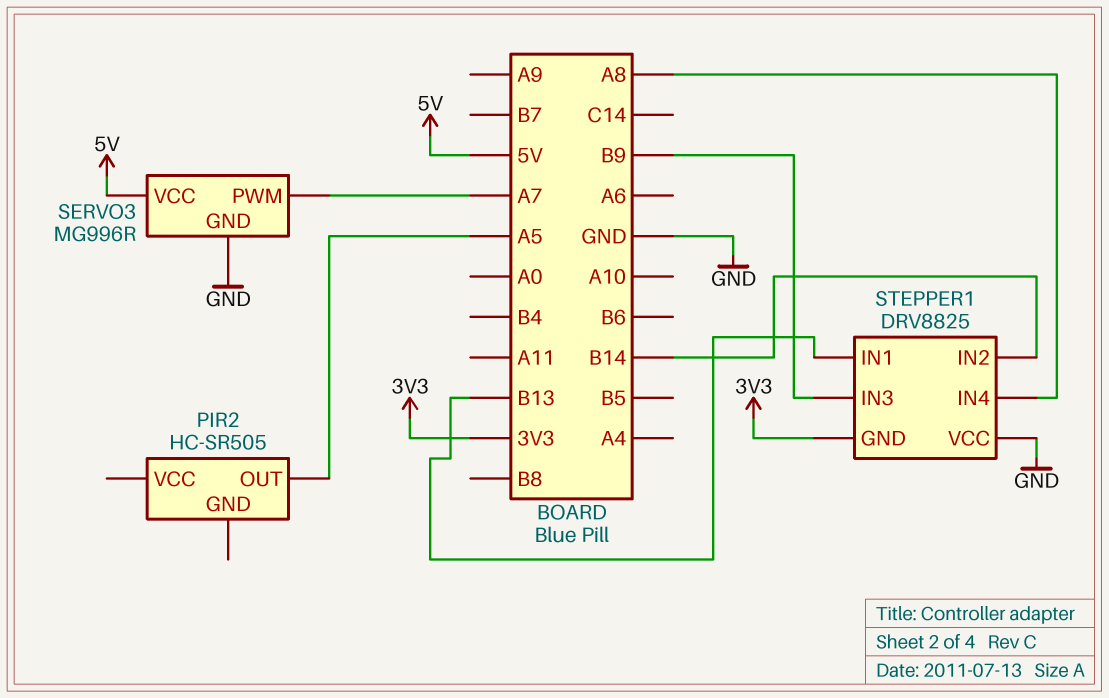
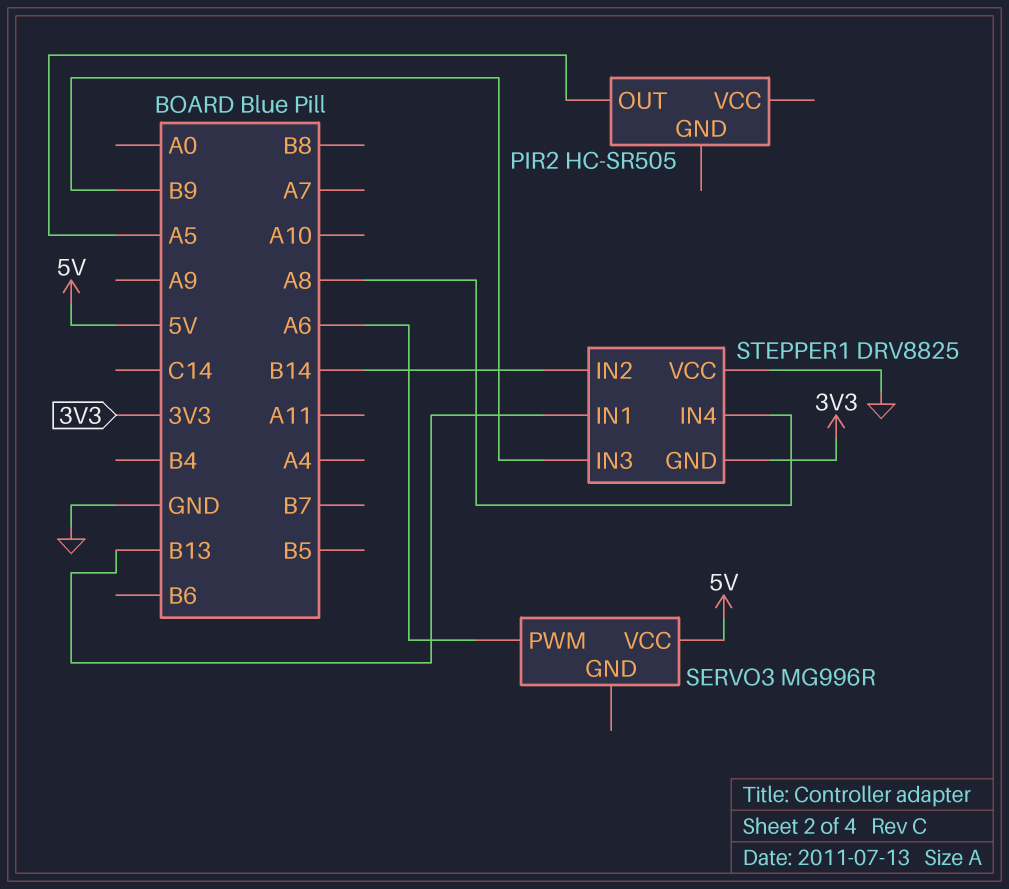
SERVO3 pin GND: GND -> none
SERVO3 pin PWM: A7 -> A6

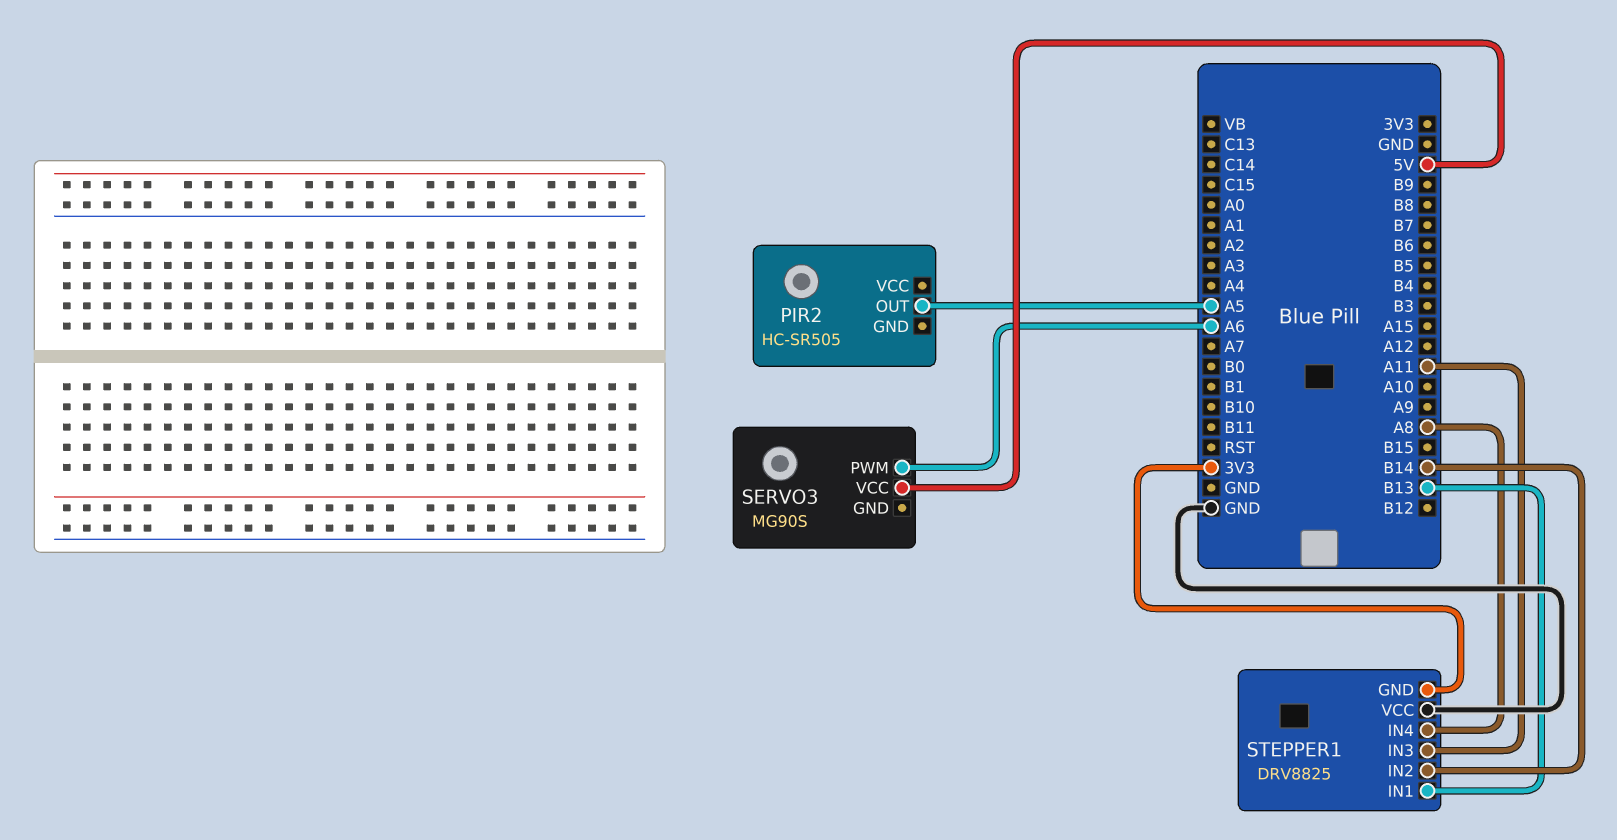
SERVO3: MG996R -> MG90S
STEPPER1 pin IN3: B9 -> A11

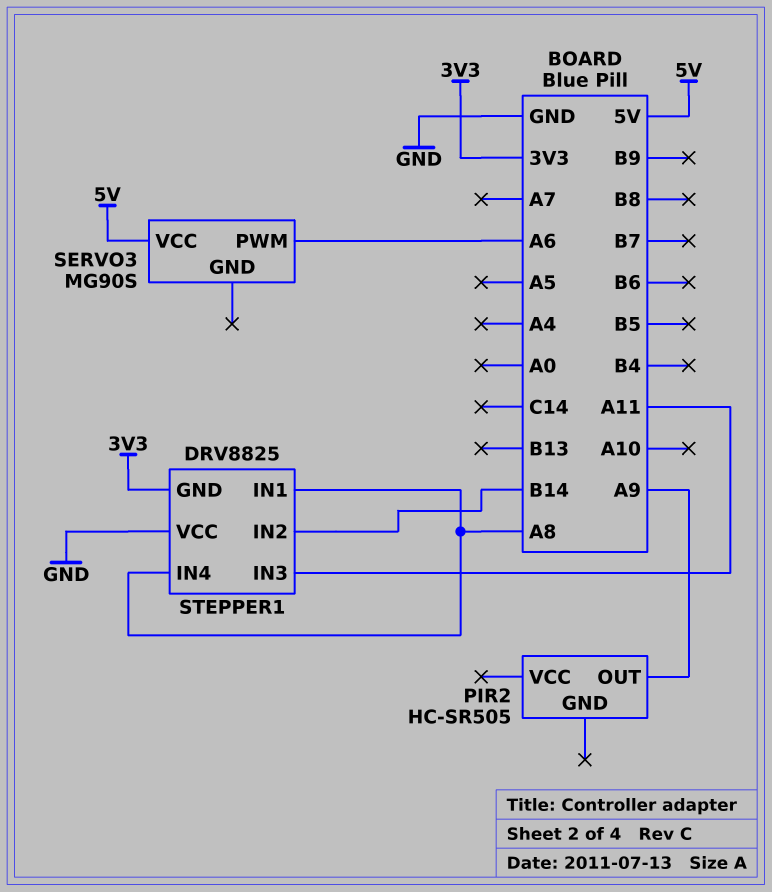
PIR2 pin OUT: A5 -> A9
STEPPER1 pin IN1: B13 -> A8

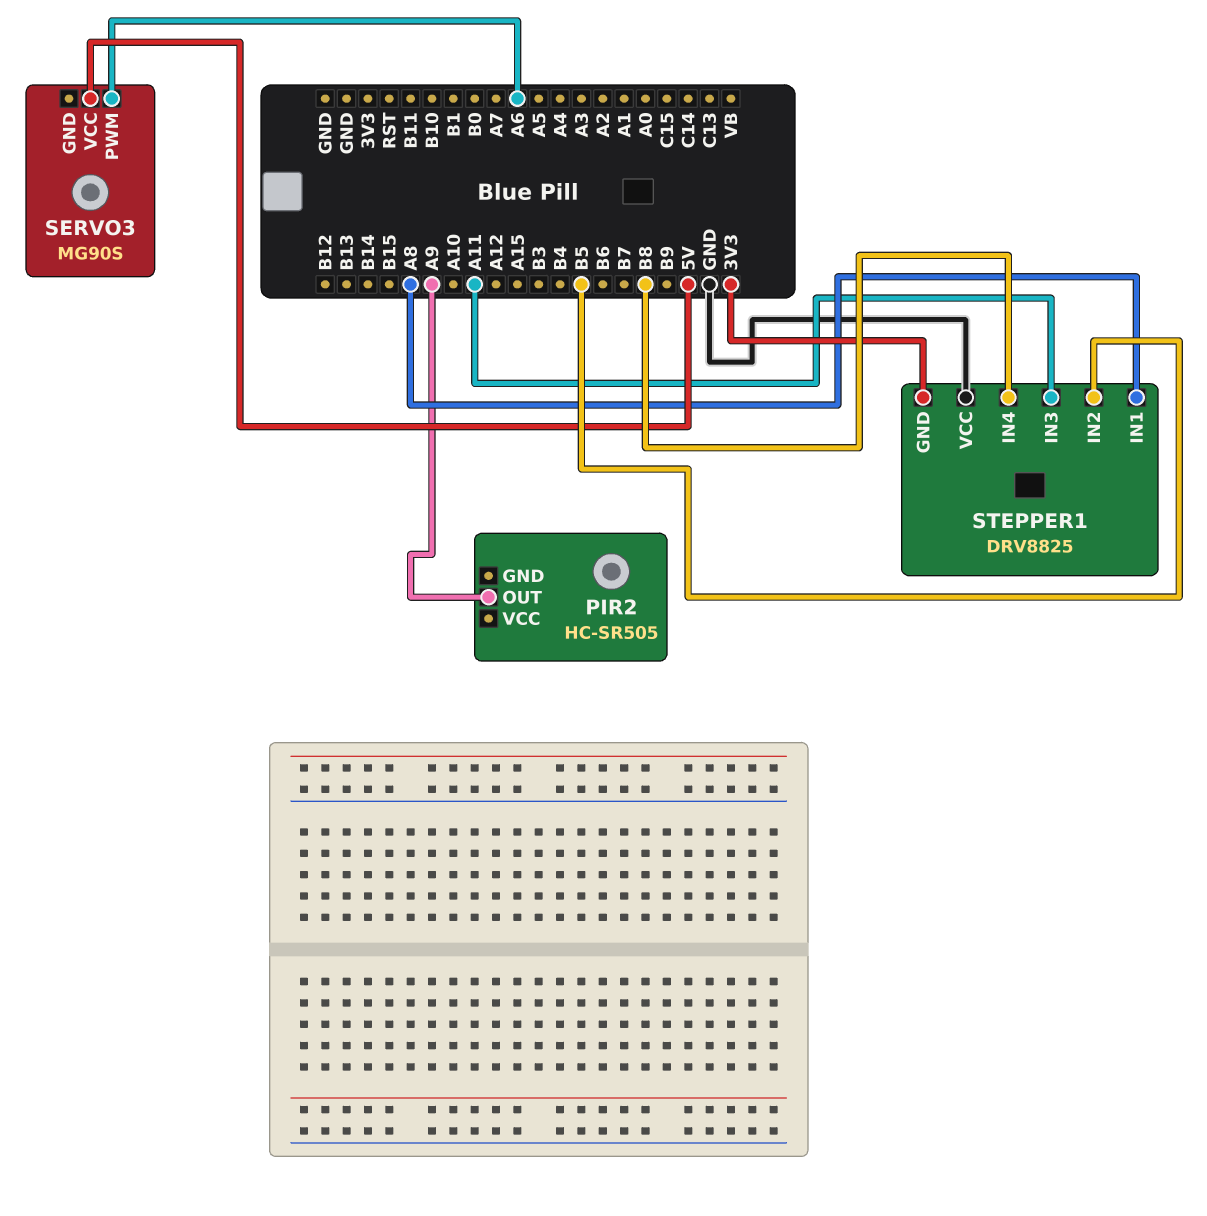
STEPPER1 pin IN2: B14 -> B5
STEPPER1 pin IN4: A8 -> B8

